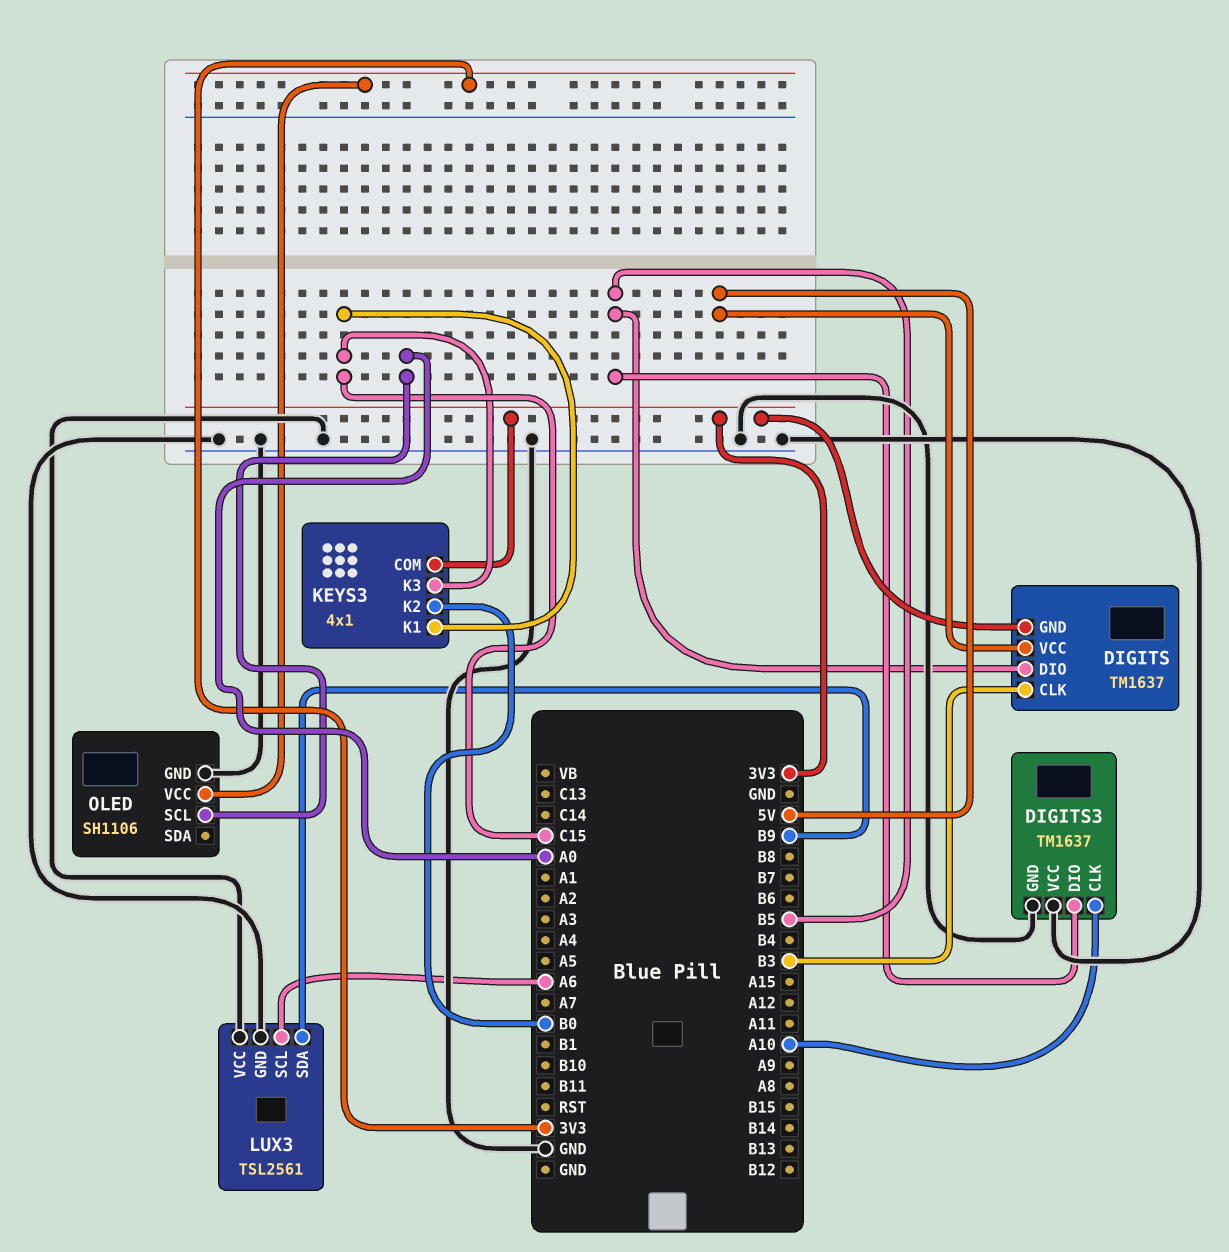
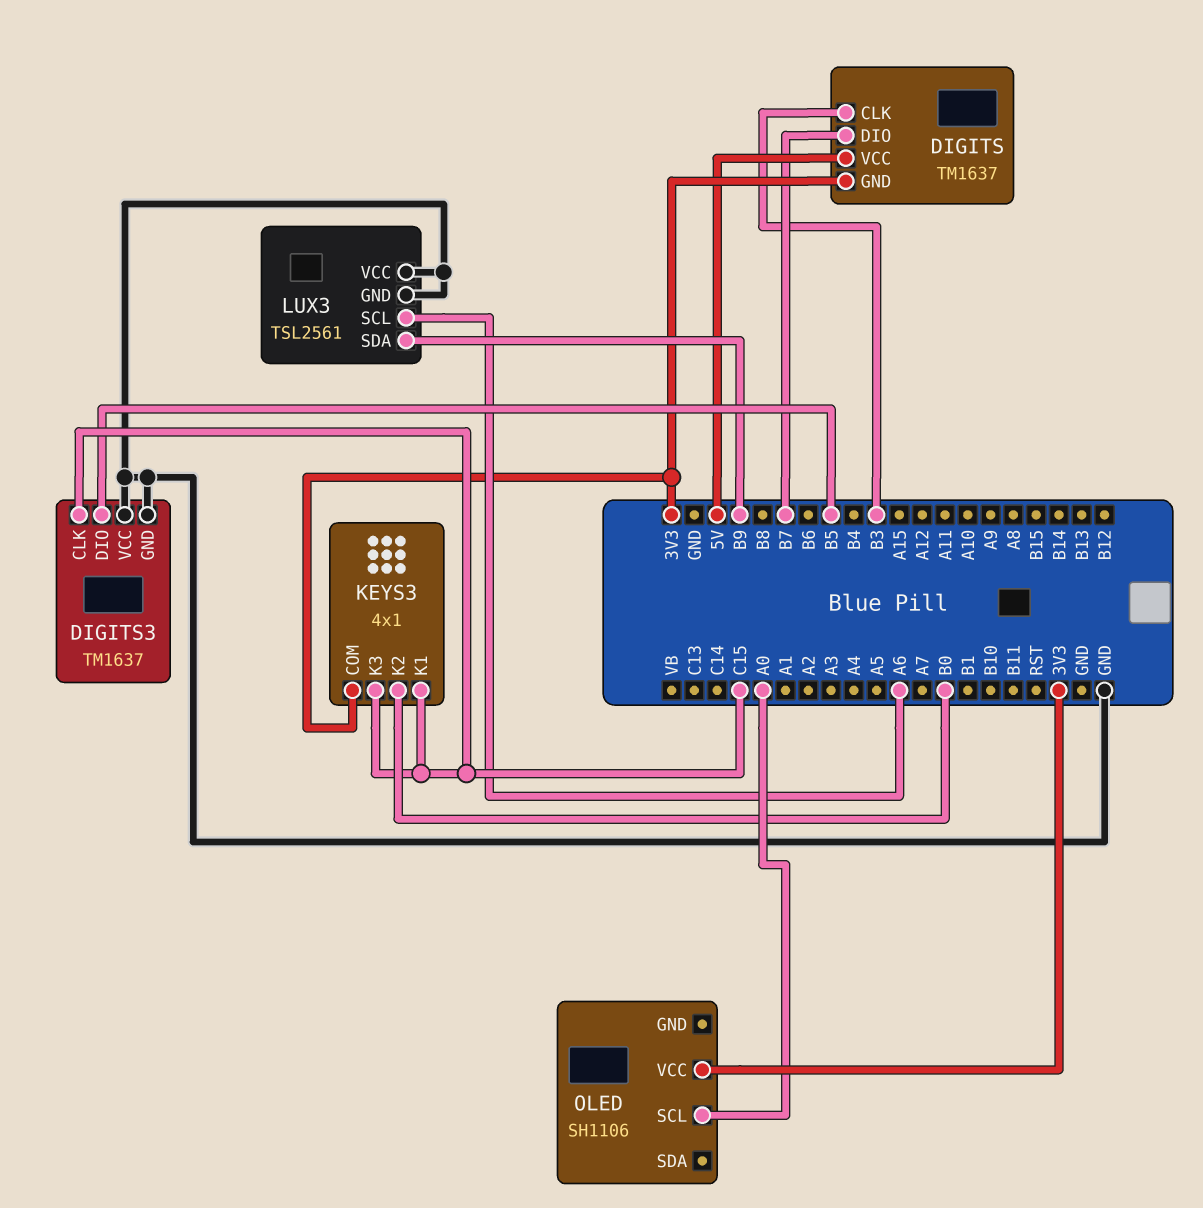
DIGITS pin DIO: B5 -> B7
DIGITS3 pin CLK: A10 -> C15
OLED pin GND: GND -> none

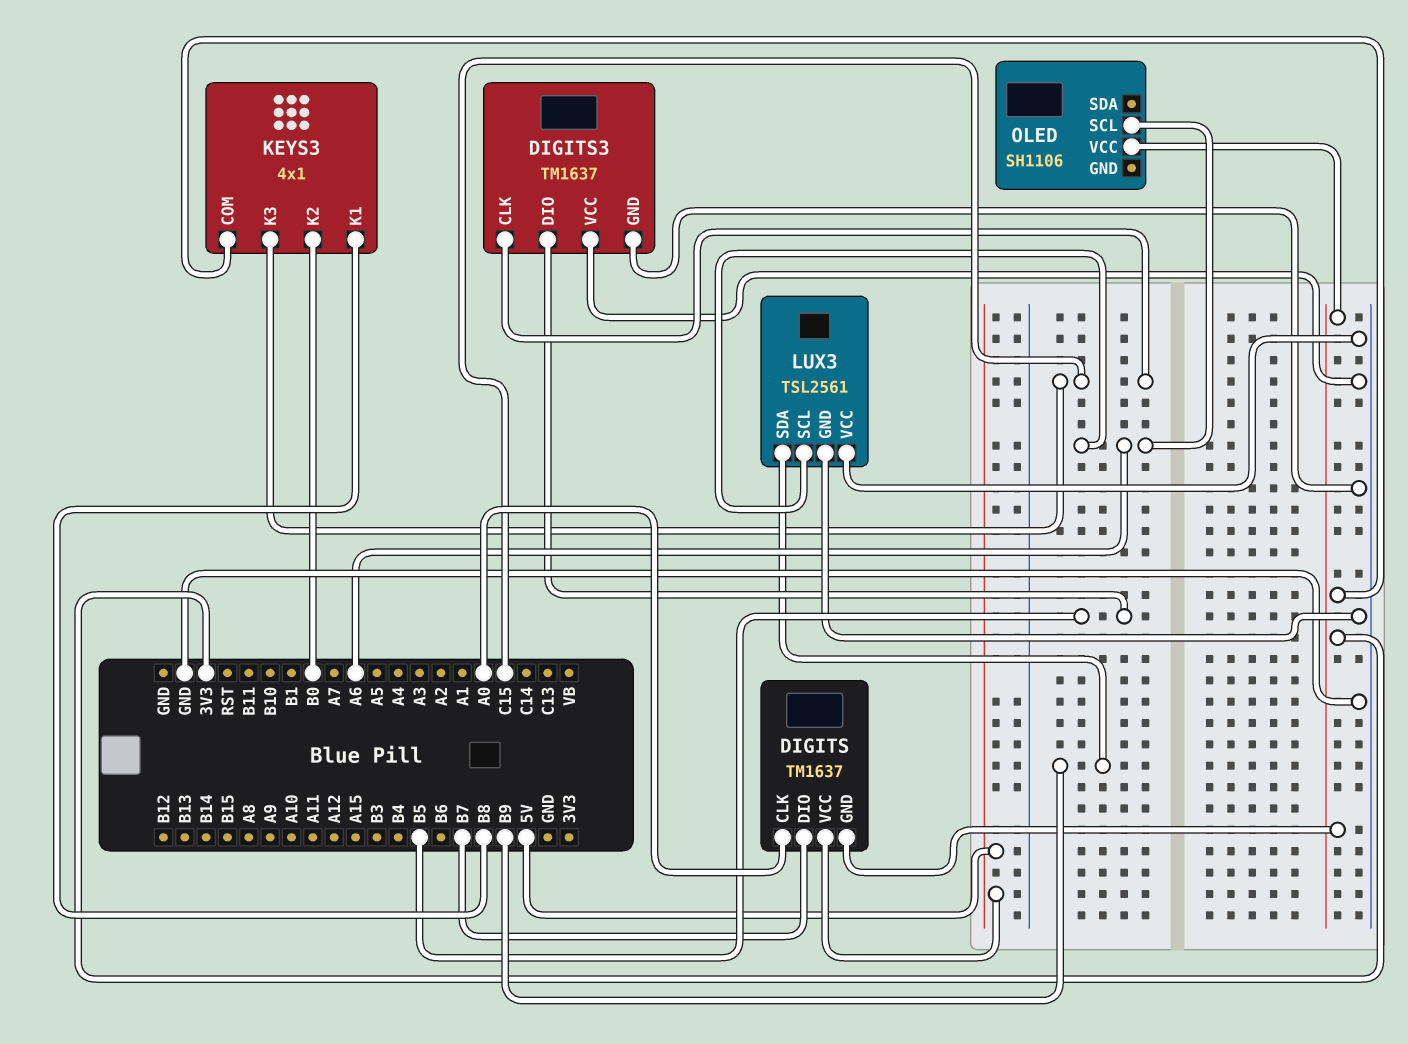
DIGITS pin CLK: B3 -> A0
KEYS3 pin K1: C15 -> B8
OLED pin SCL: A0 -> A6

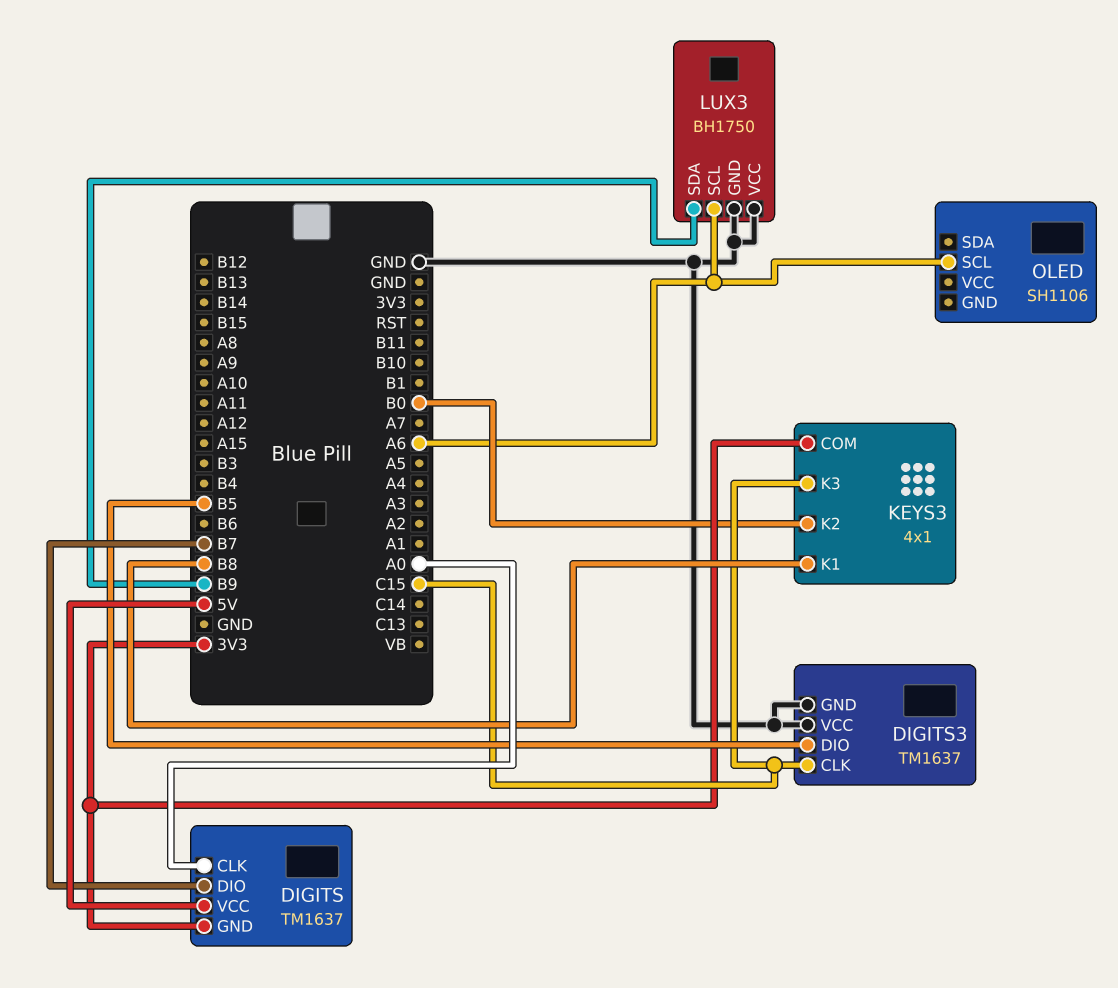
LUX3: TSL2561 -> BH1750
OLED pin VCC: 3V3 -> none

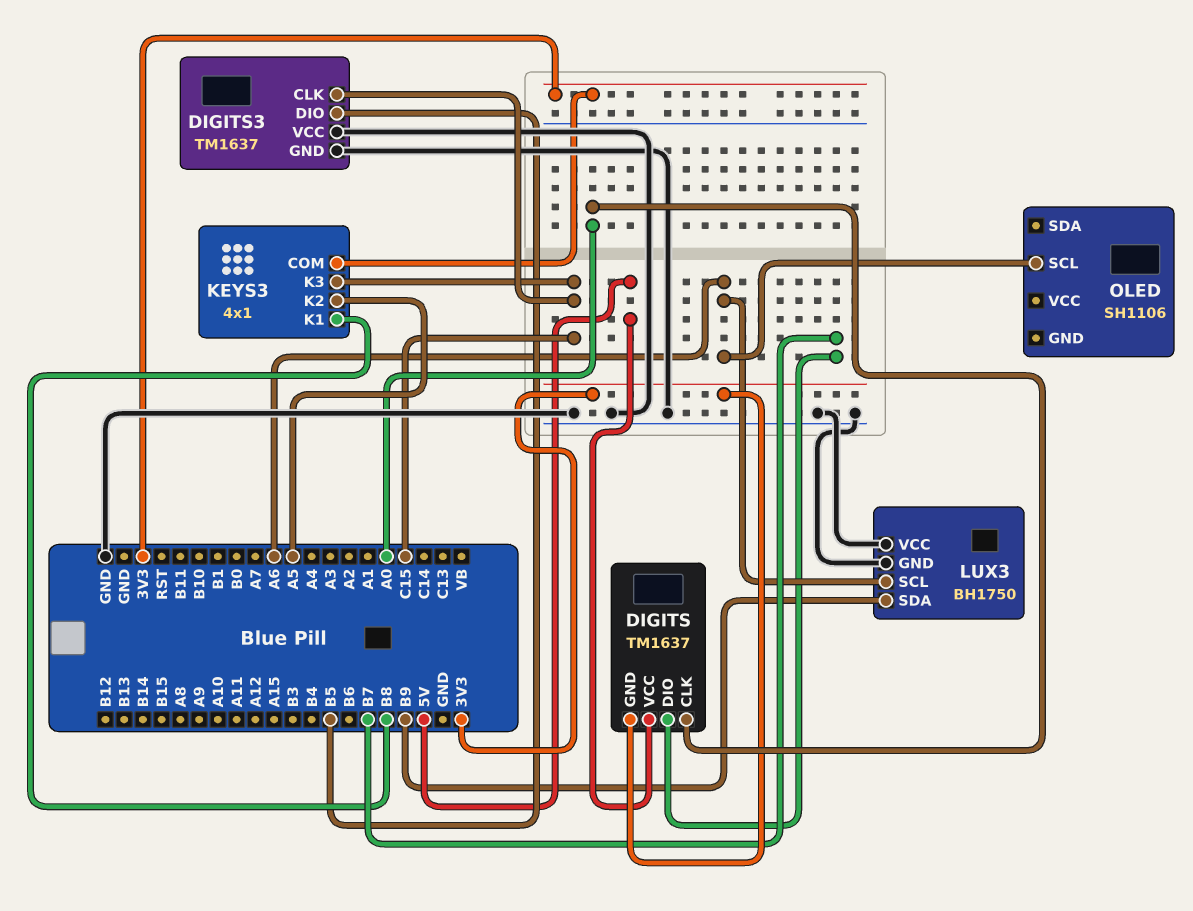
KEYS3 pin K2: B0 -> A5

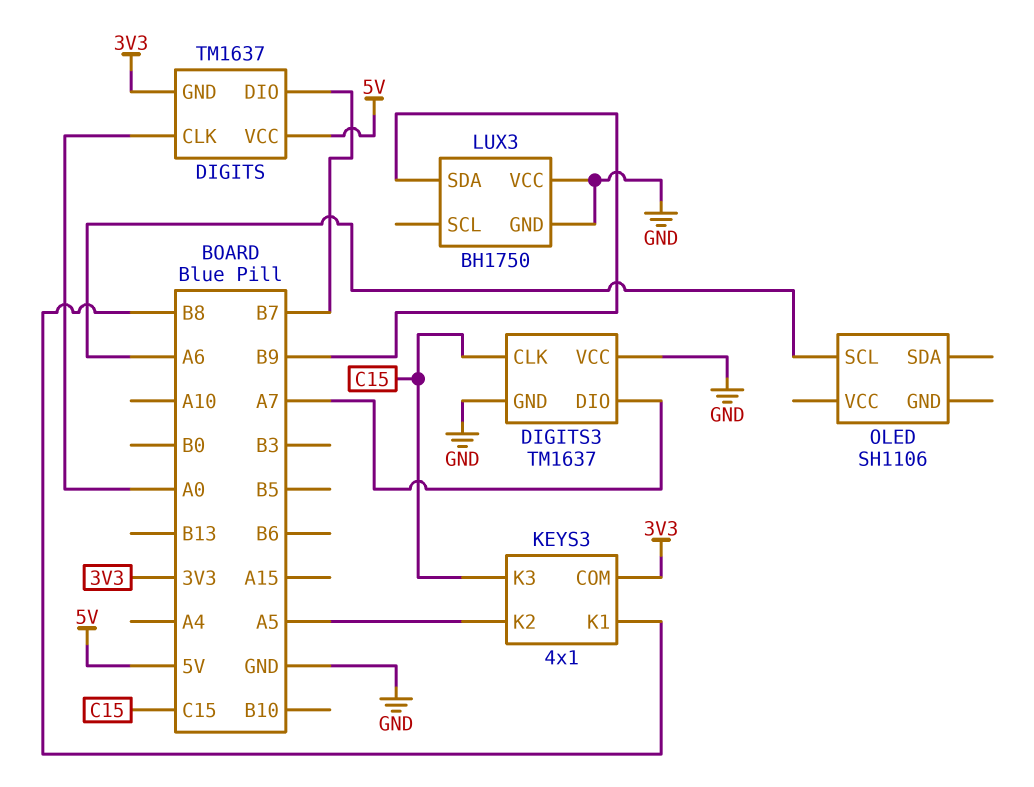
DIGITS3 pin DIO: B5 -> A7
LUX3 pin SCL: A6 -> none

